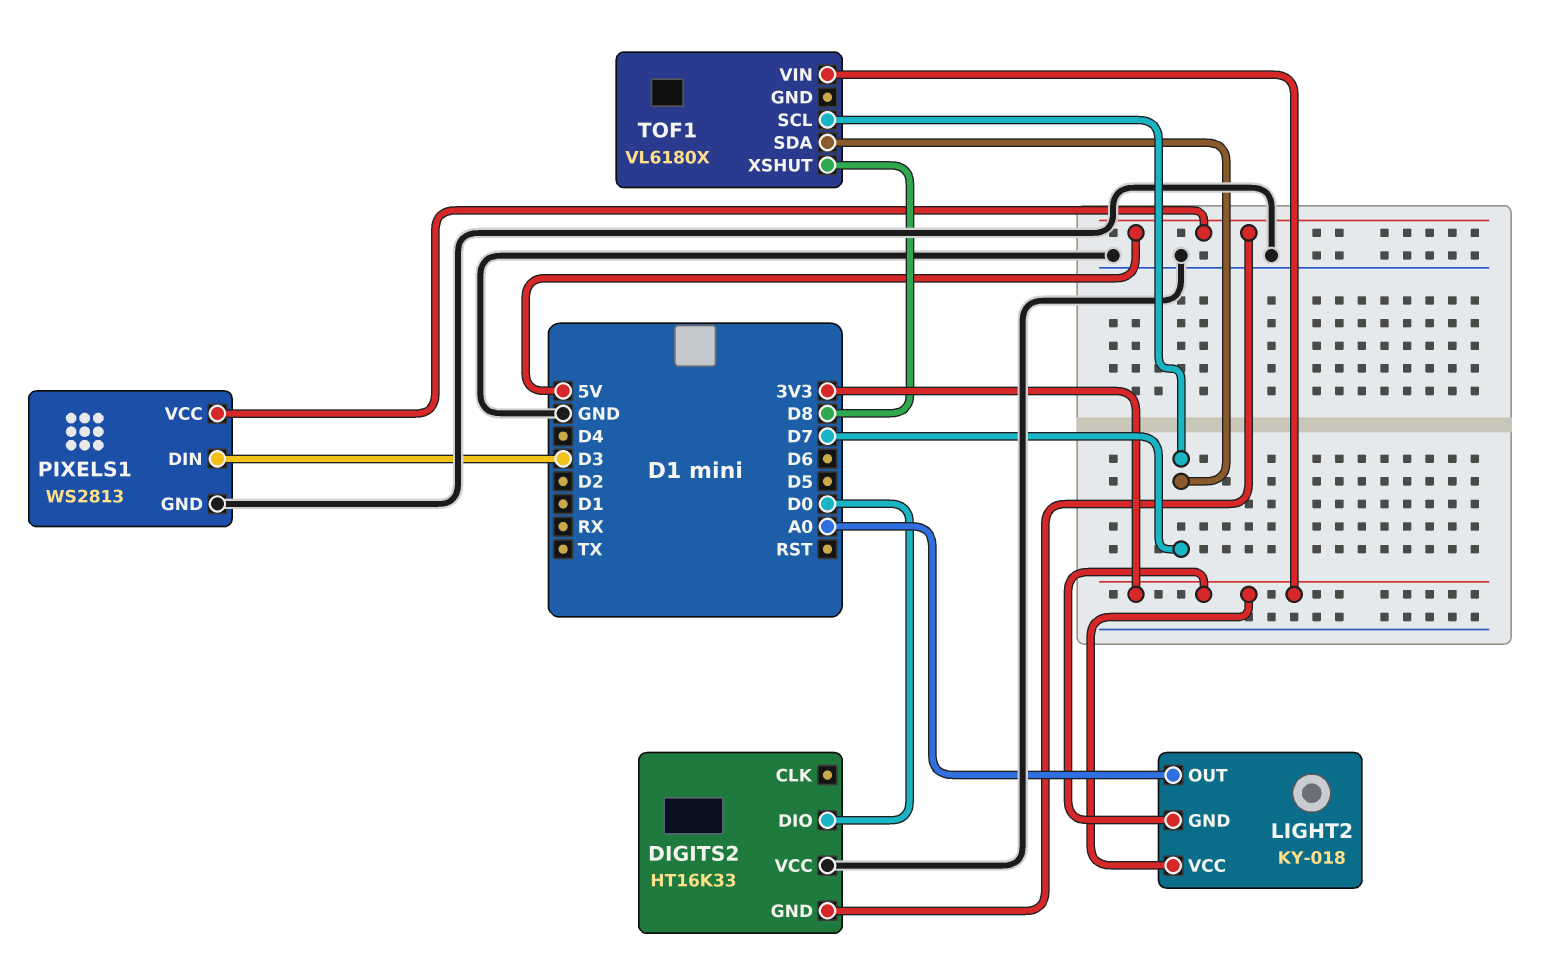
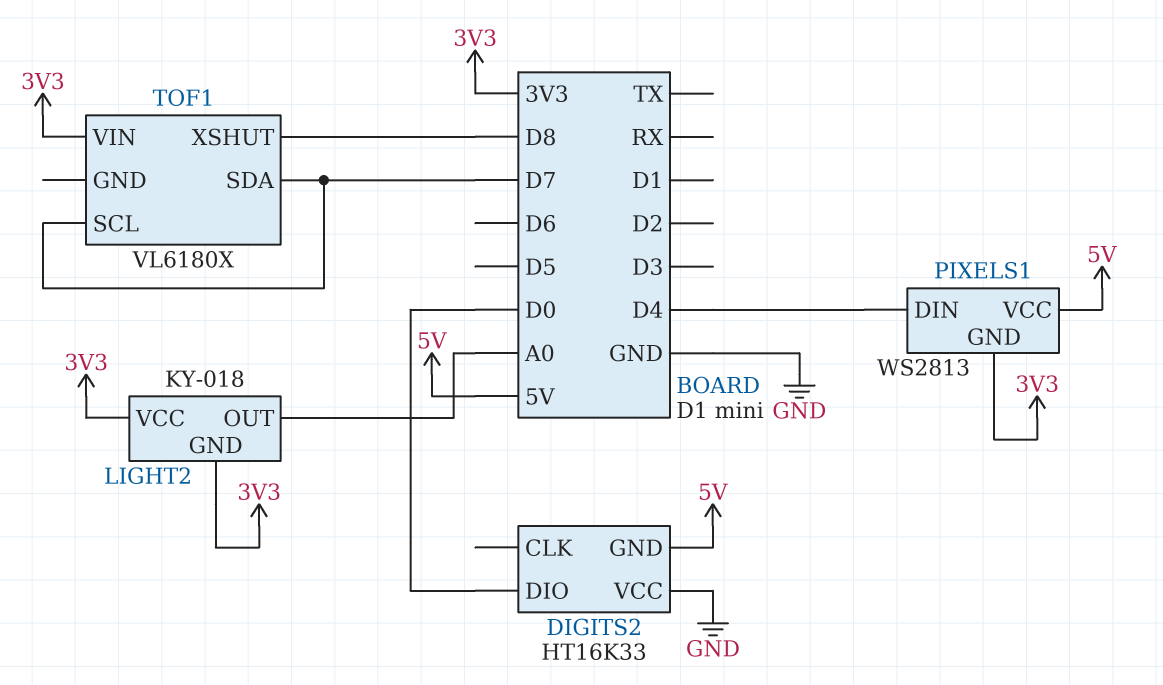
PIXELS1 pin DIN: D3 -> D4
PIXELS1 pin GND: GND -> 3V3

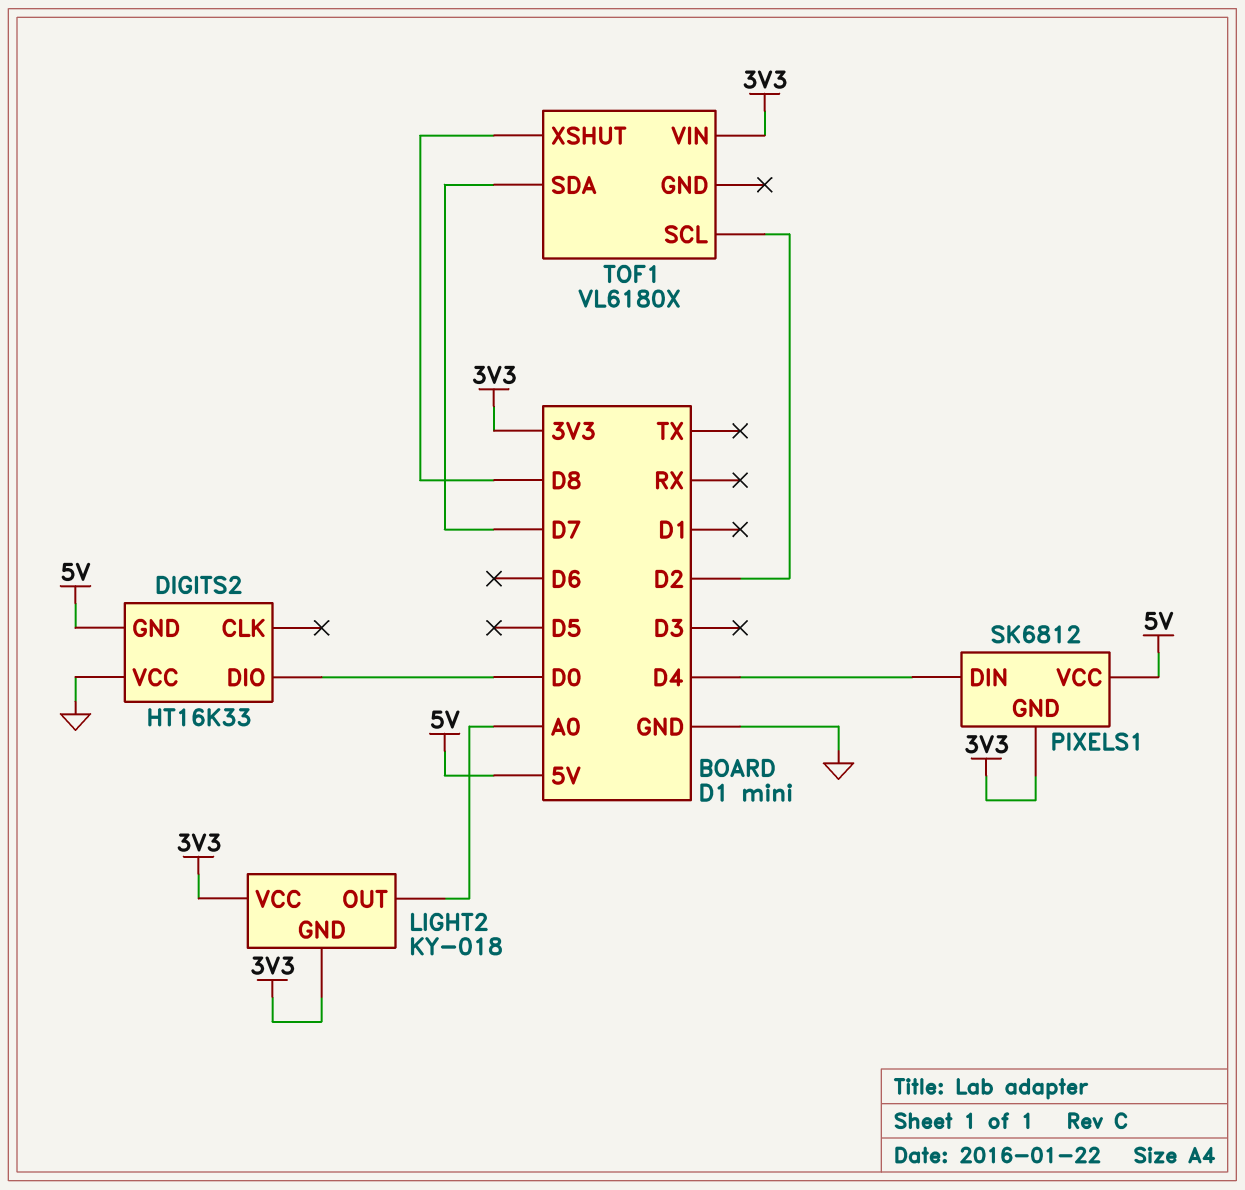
PIXELS1: WS2813 -> SK6812
TOF1 pin SCL: D7 -> D2

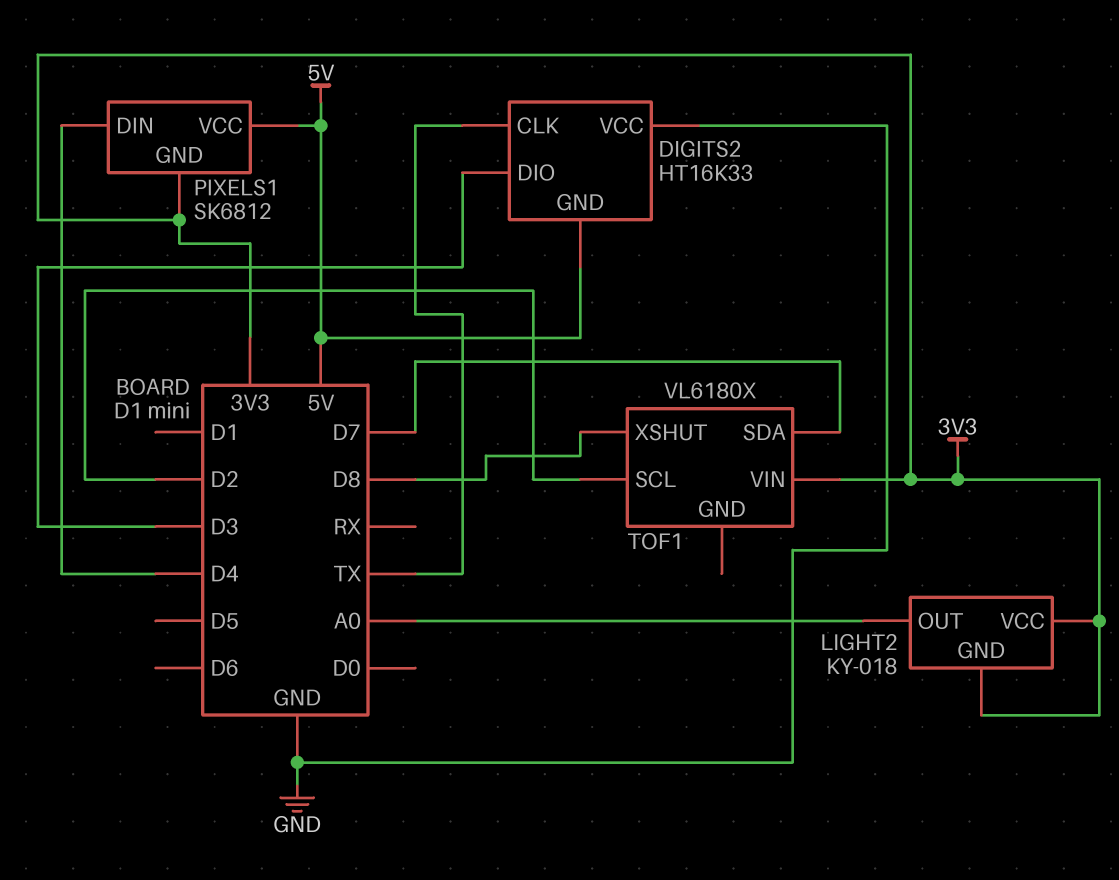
DIGITS2 pin CLK: none -> TX
DIGITS2 pin DIO: D0 -> D3

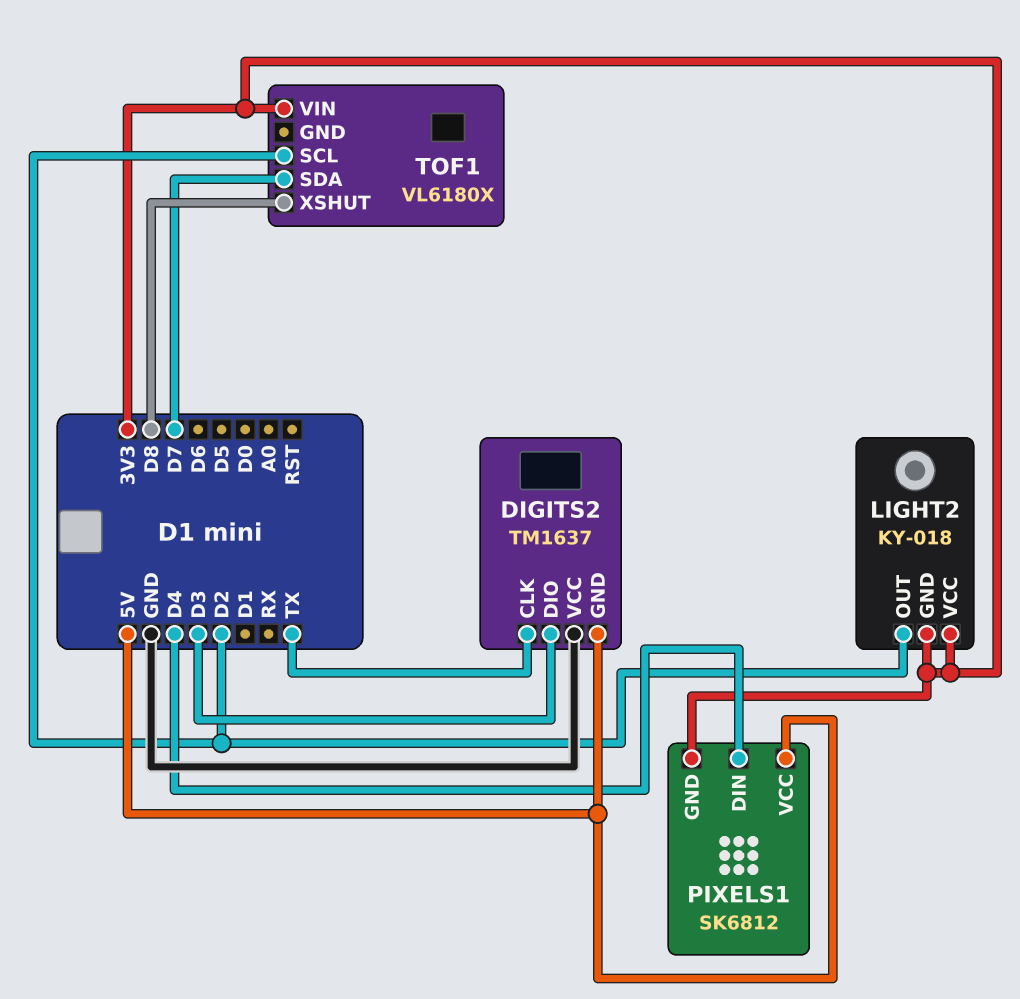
DIGITS2: HT16K33 -> TM1637
LIGHT2 pin OUT: A0 -> D2

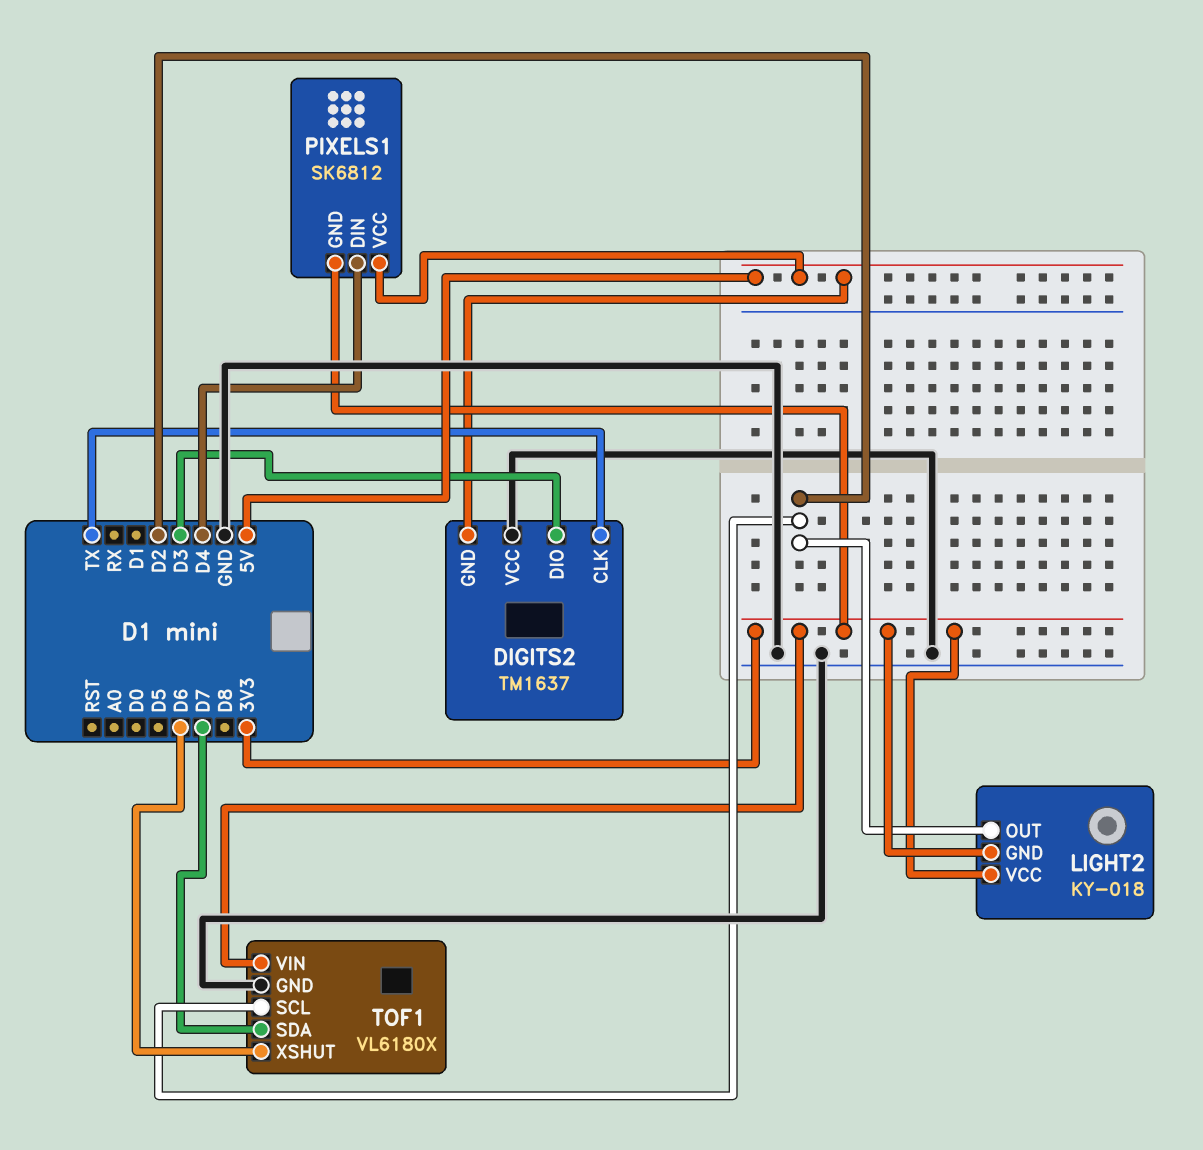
TOF1 pin GND: none -> GND
TOF1 pin XSHUT: D8 -> D6

